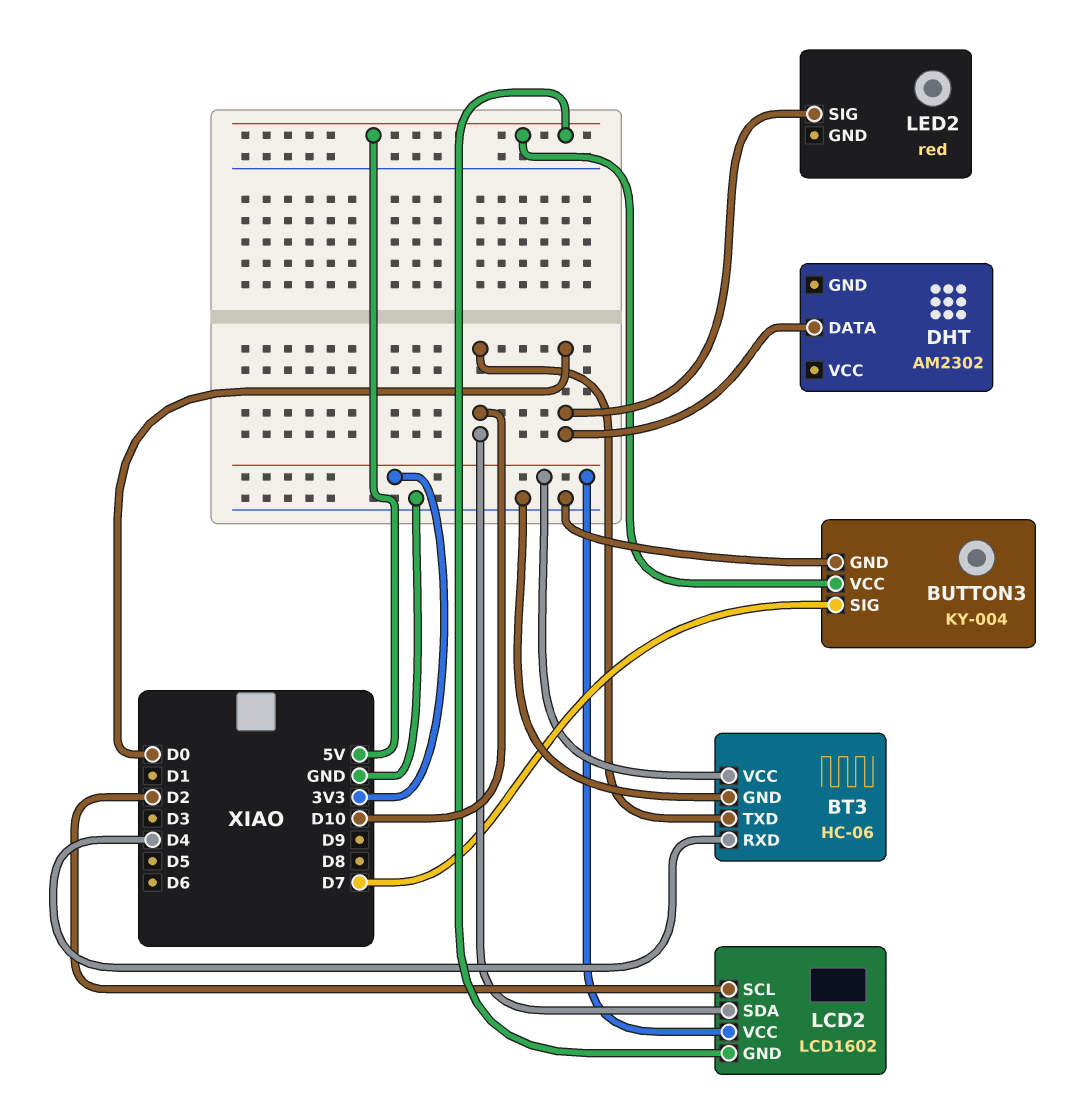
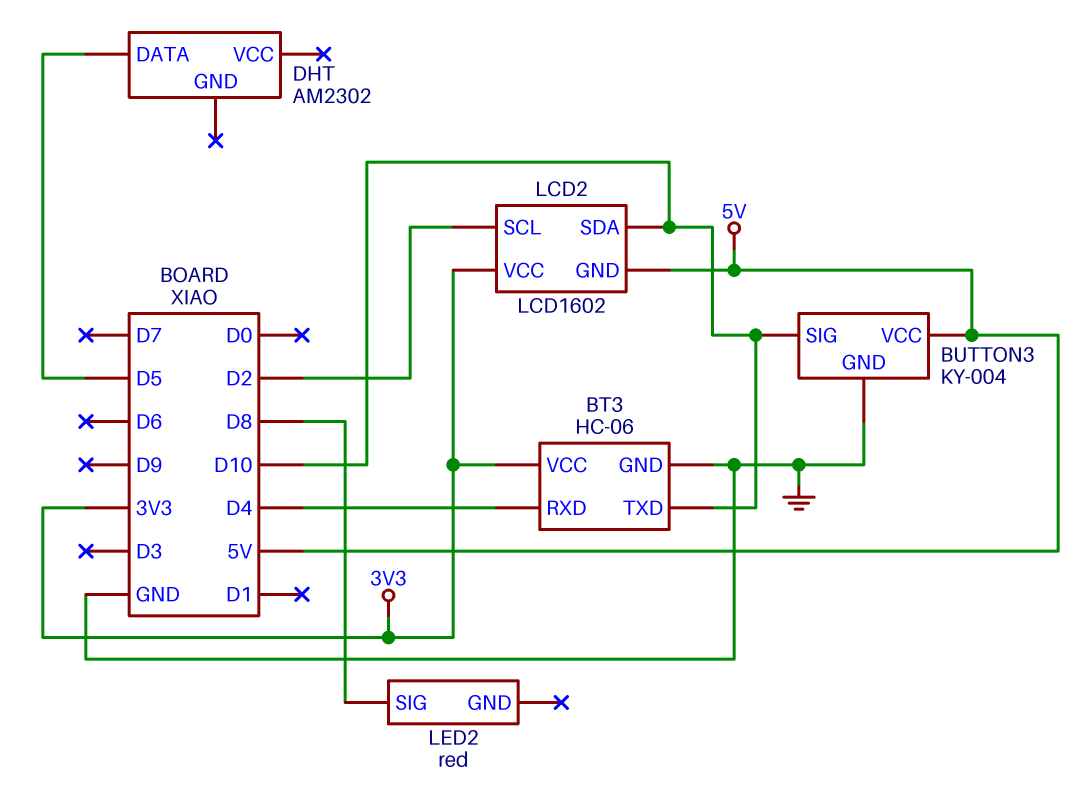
BUTTON3 pin SIG: D7 -> D10
DHT pin DATA: D0 -> D5
LED2 pin SIG: D0 -> D8

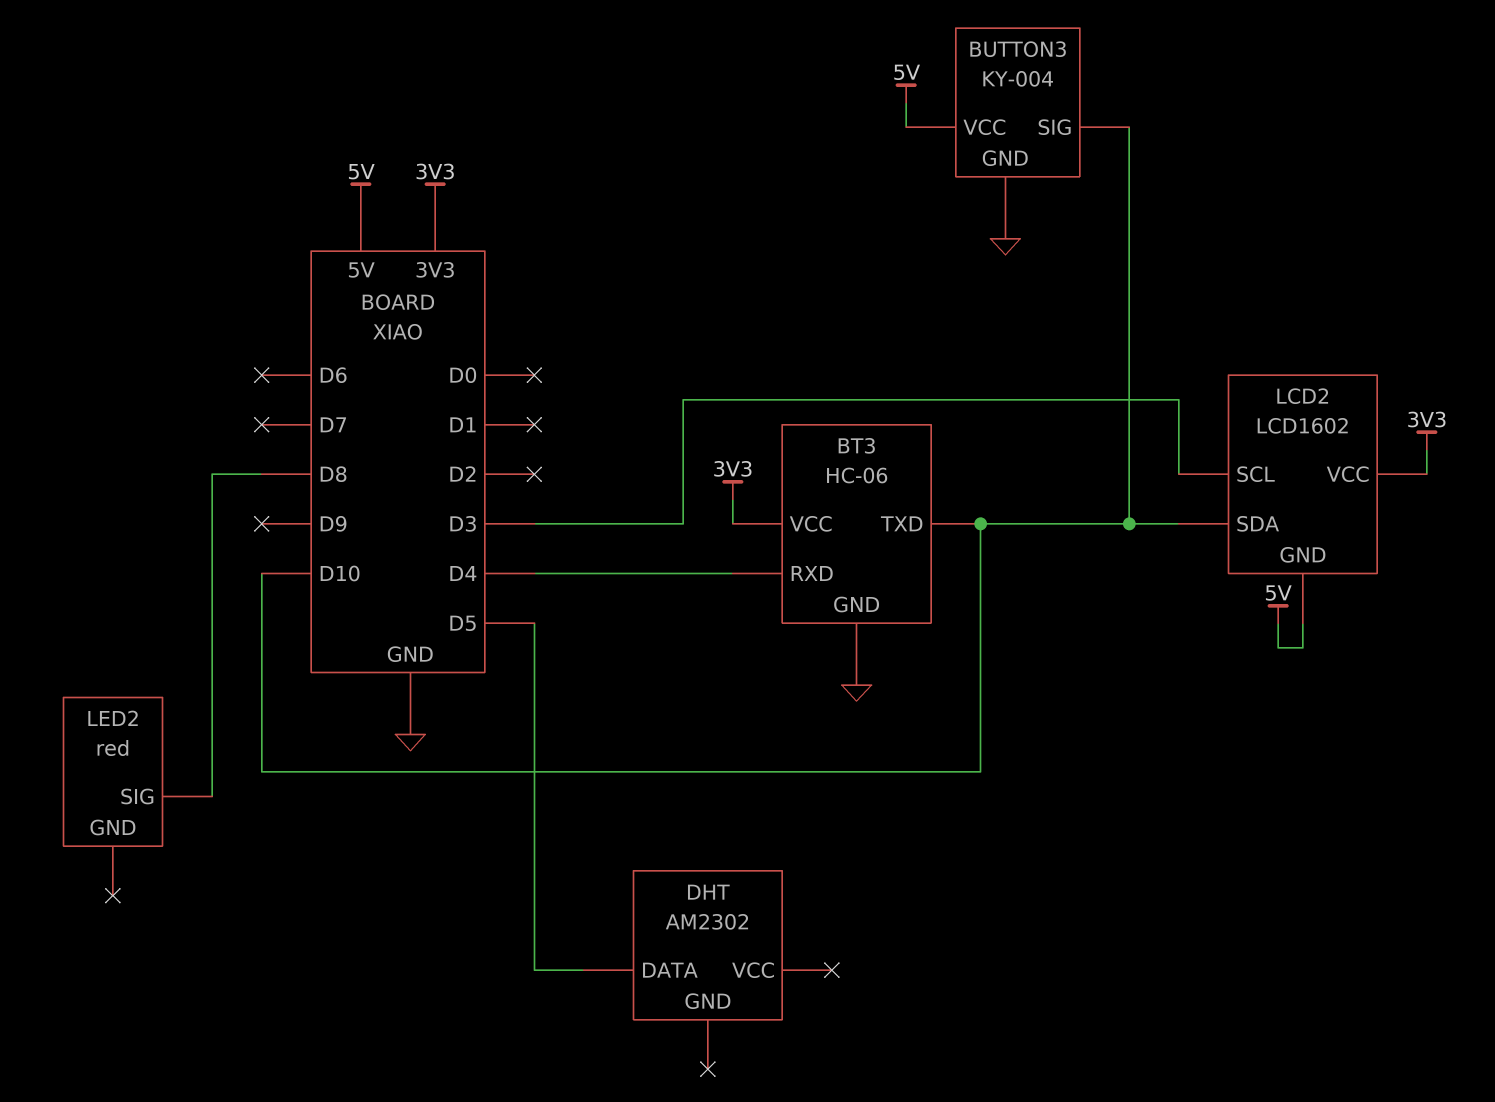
LCD2 pin SCL: D2 -> D3

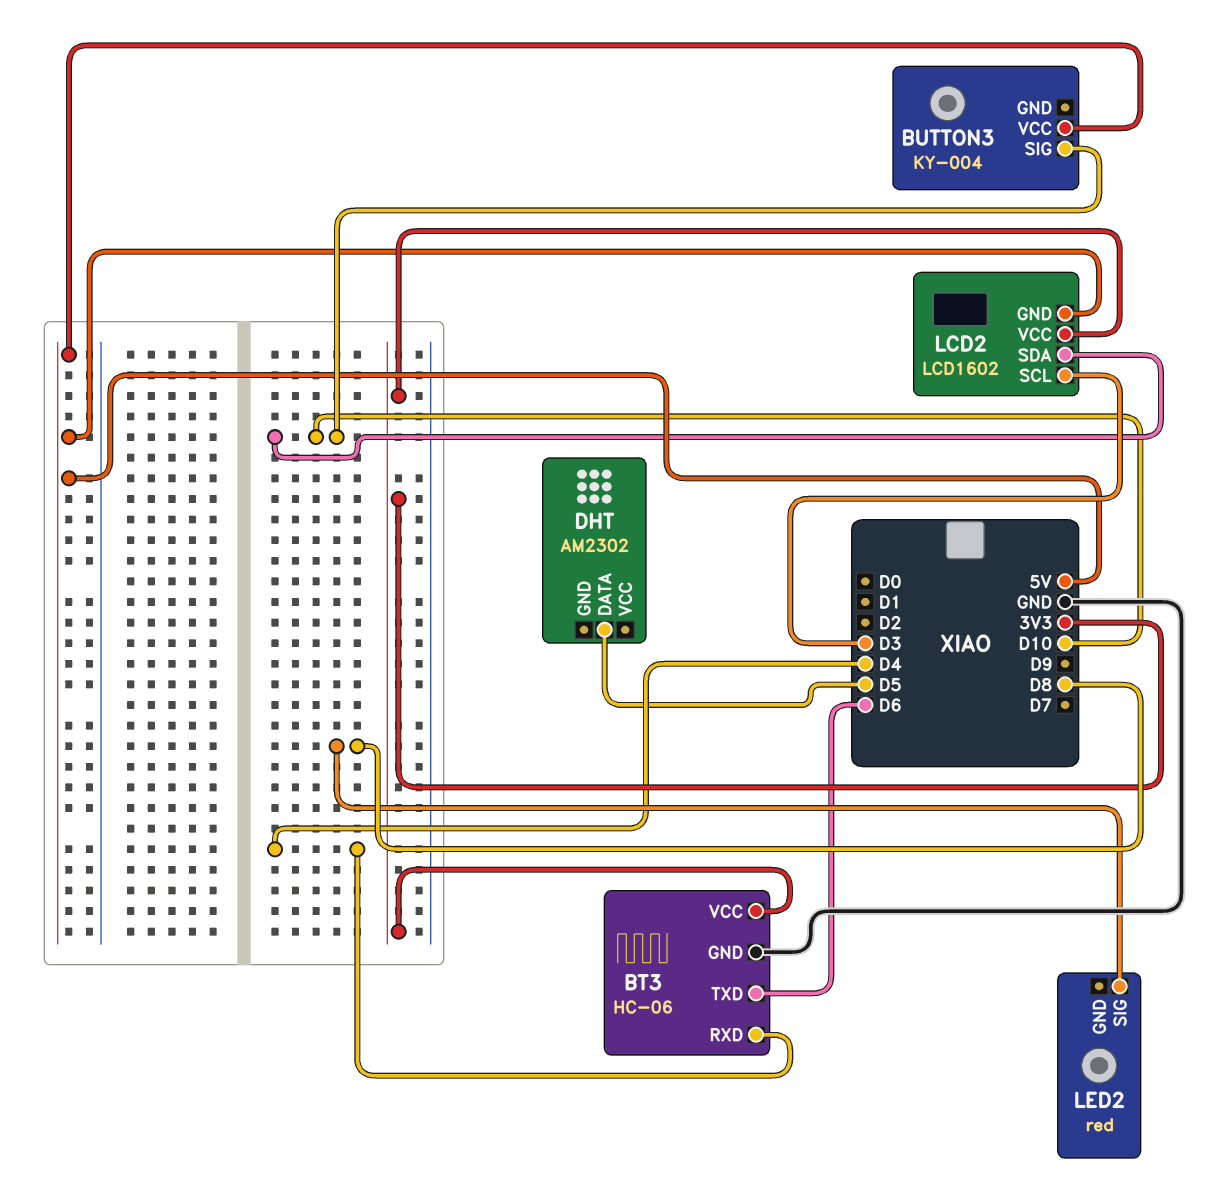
BT3 pin TXD: D10 -> D6
BUTTON3 pin GND: GND -> none

